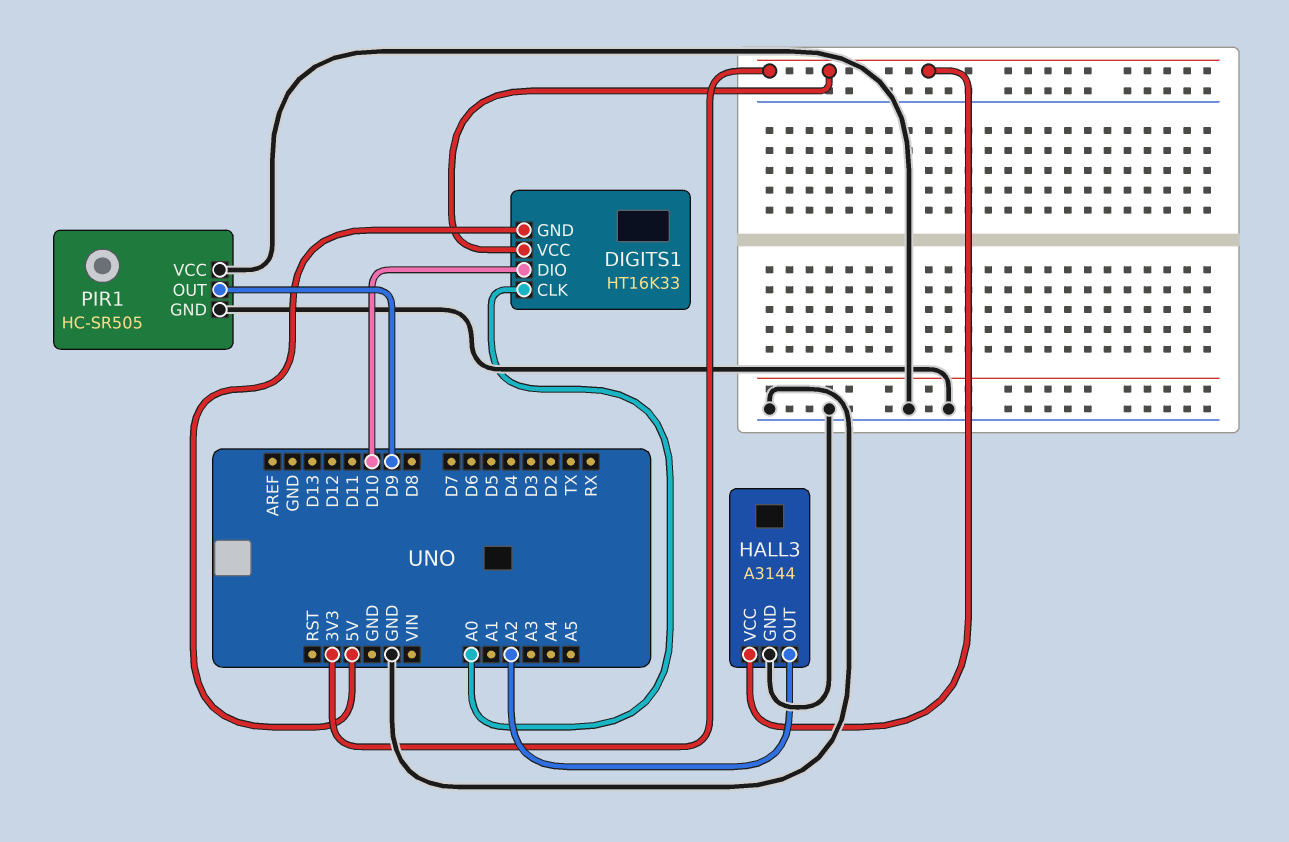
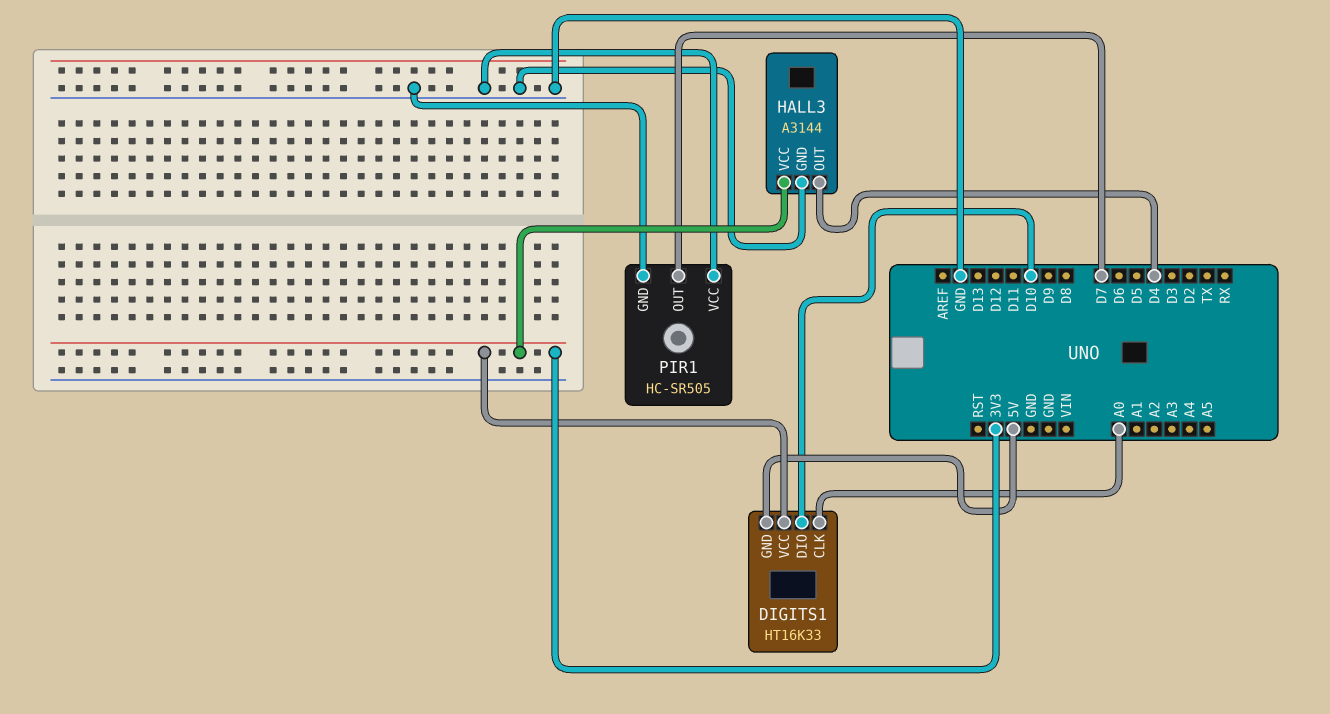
HALL3 pin OUT: A2 -> D4
PIR1 pin OUT: D9 -> D7

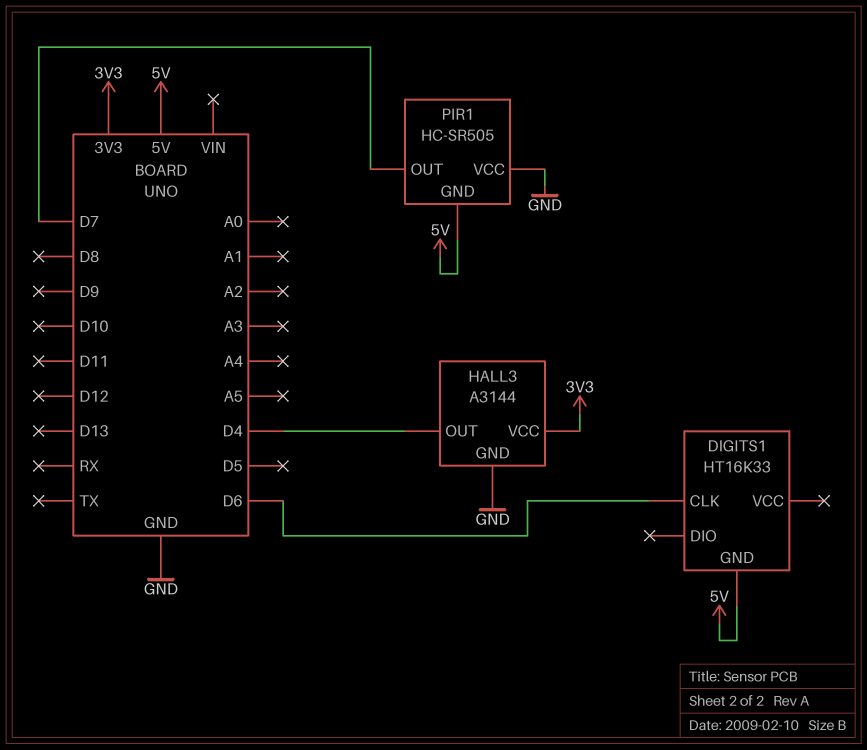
DIGITS1 pin CLK: A0 -> D6
DIGITS1 pin DIO: D10 -> none
DIGITS1 pin VCC: 3V3 -> none
PIR1 pin GND: GND -> 5V

